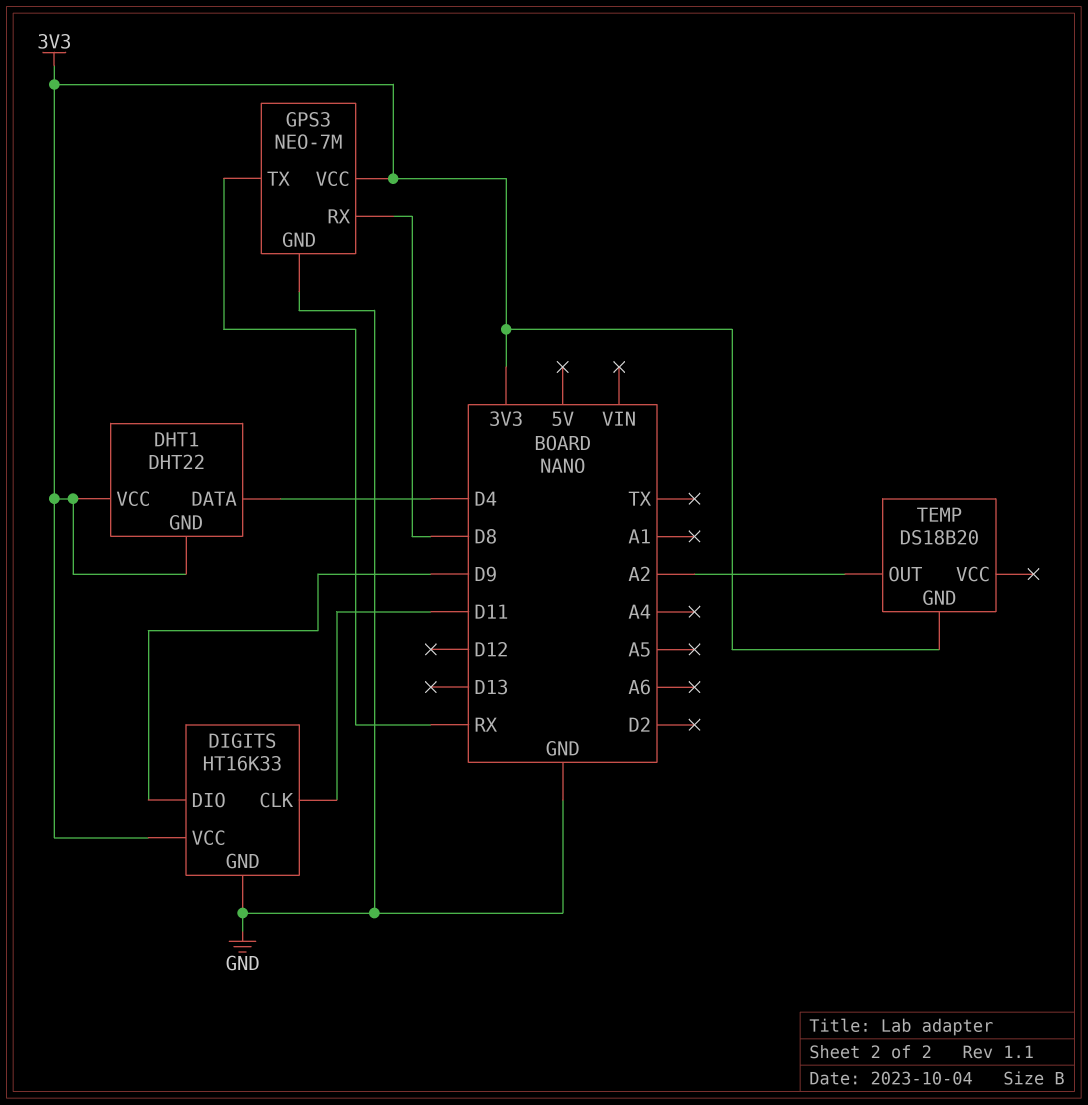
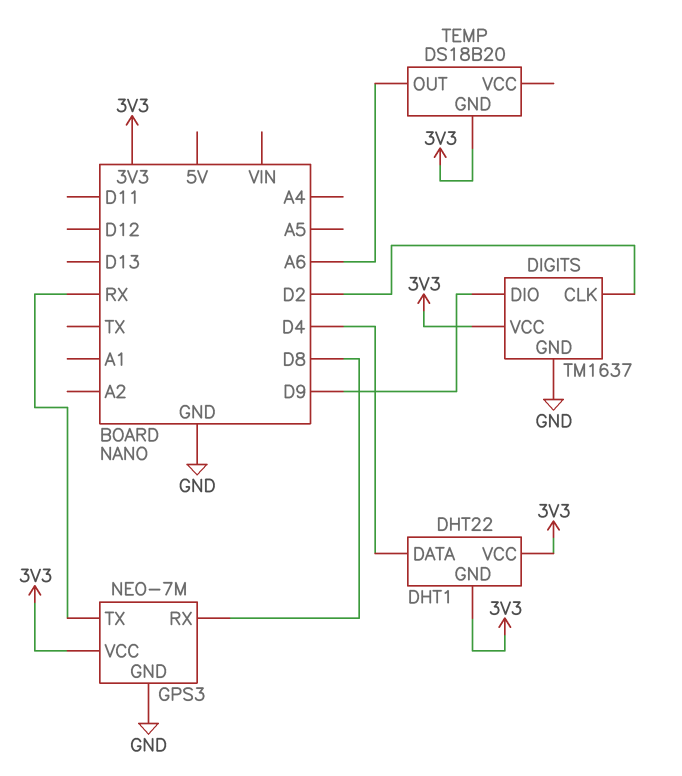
DIGITS: HT16K33 -> TM1637
DIGITS pin CLK: D11 -> D2
TEMP pin OUT: A2 -> A6

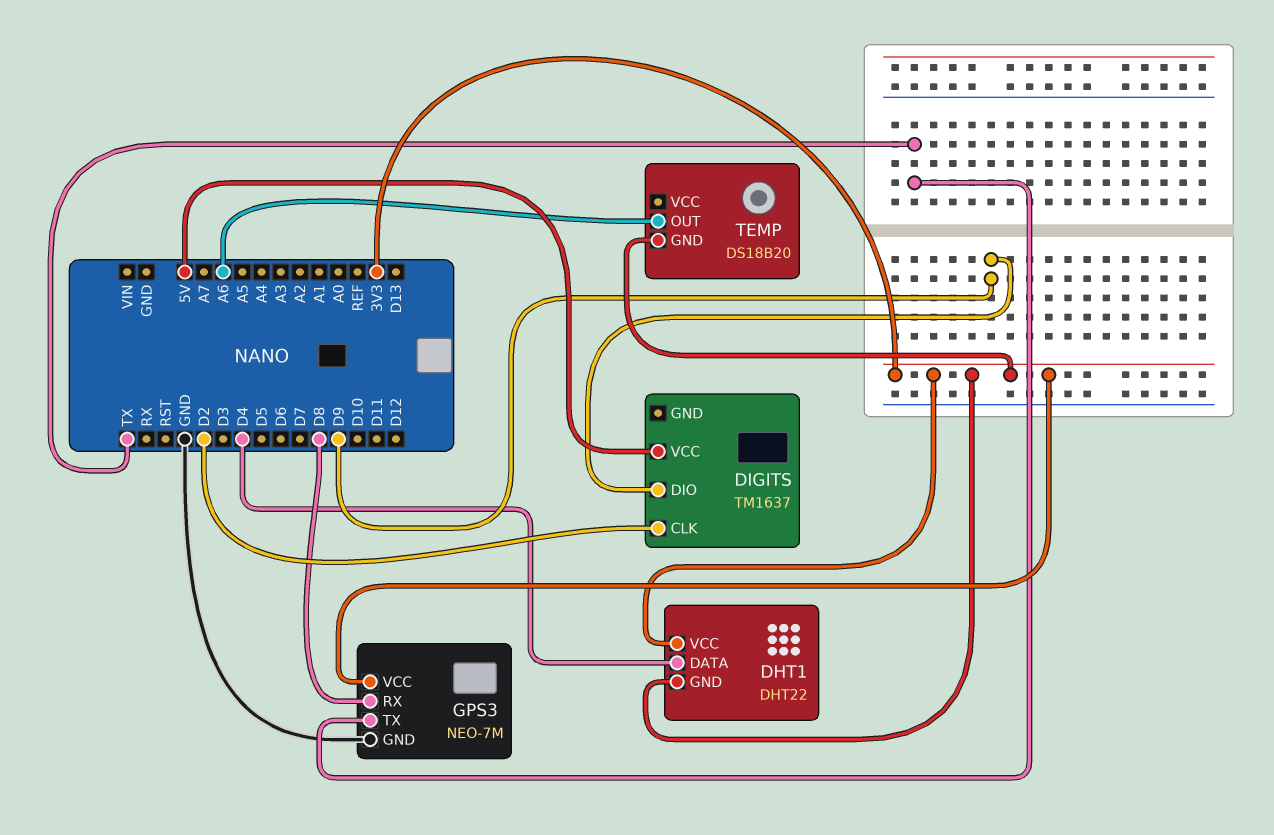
DIGITS pin GND: GND -> none
DIGITS pin VCC: 3V3 -> 5V
GPS3 pin TX: RX -> TX

